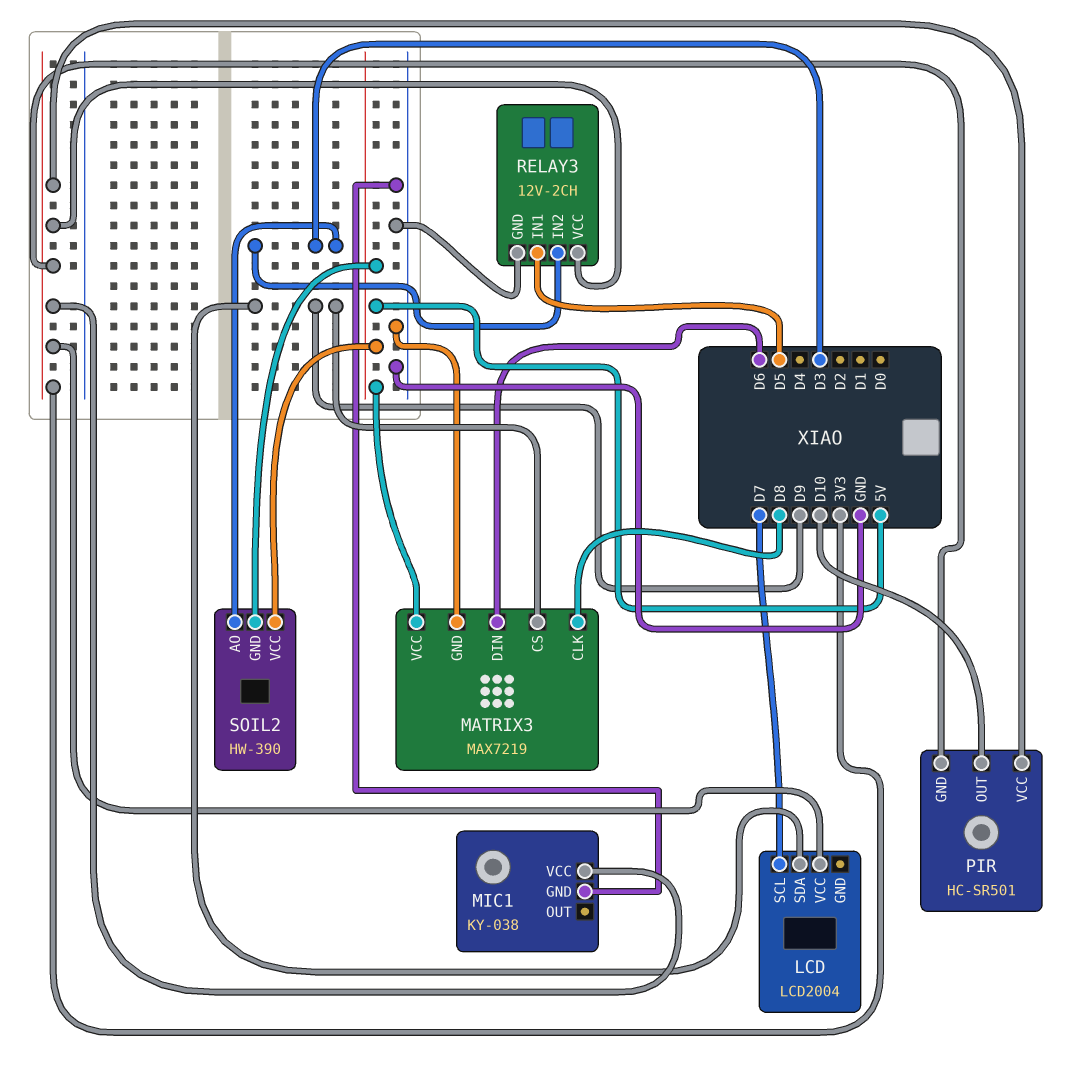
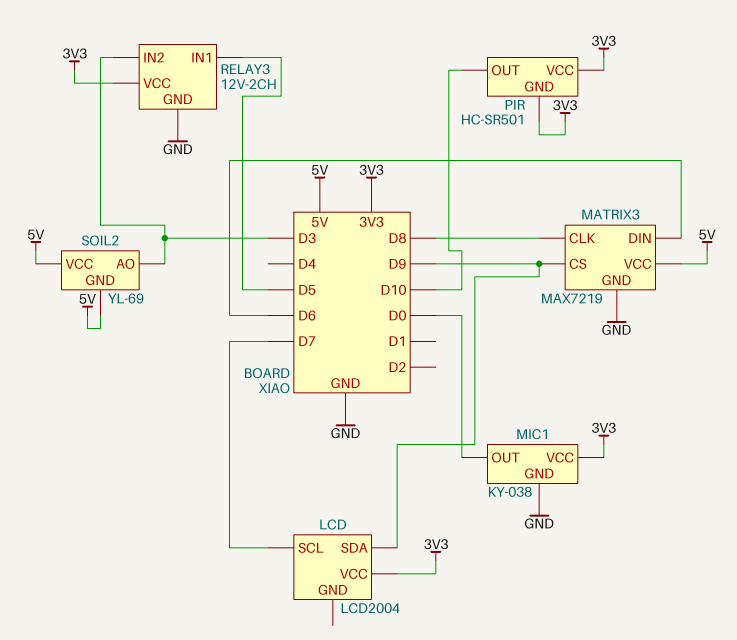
MIC1 pin OUT: none -> D0
SOIL2: HW-390 -> YL-69

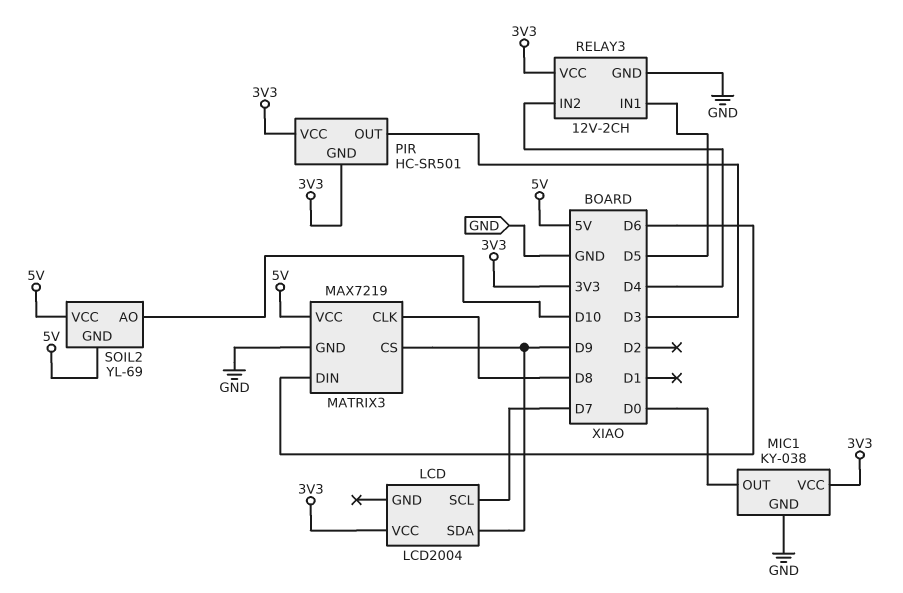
PIR pin OUT: D10 -> D3
RELAY3 pin IN2: D3 -> D4
SOIL2 pin AO: D3 -> D10

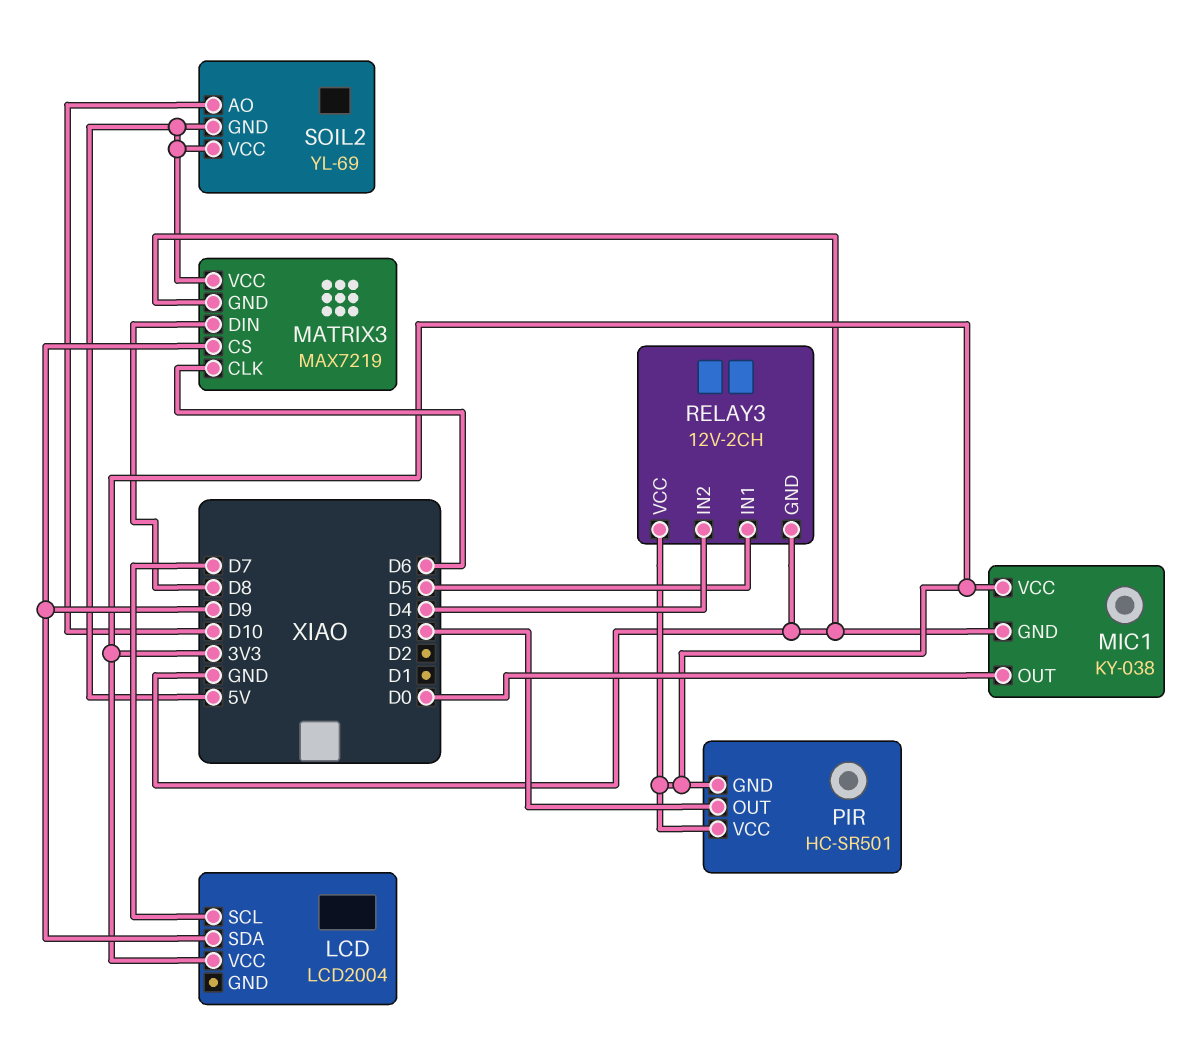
MATRIX3 pin CLK: D8 -> D6
MATRIX3 pin DIN: D6 -> D8

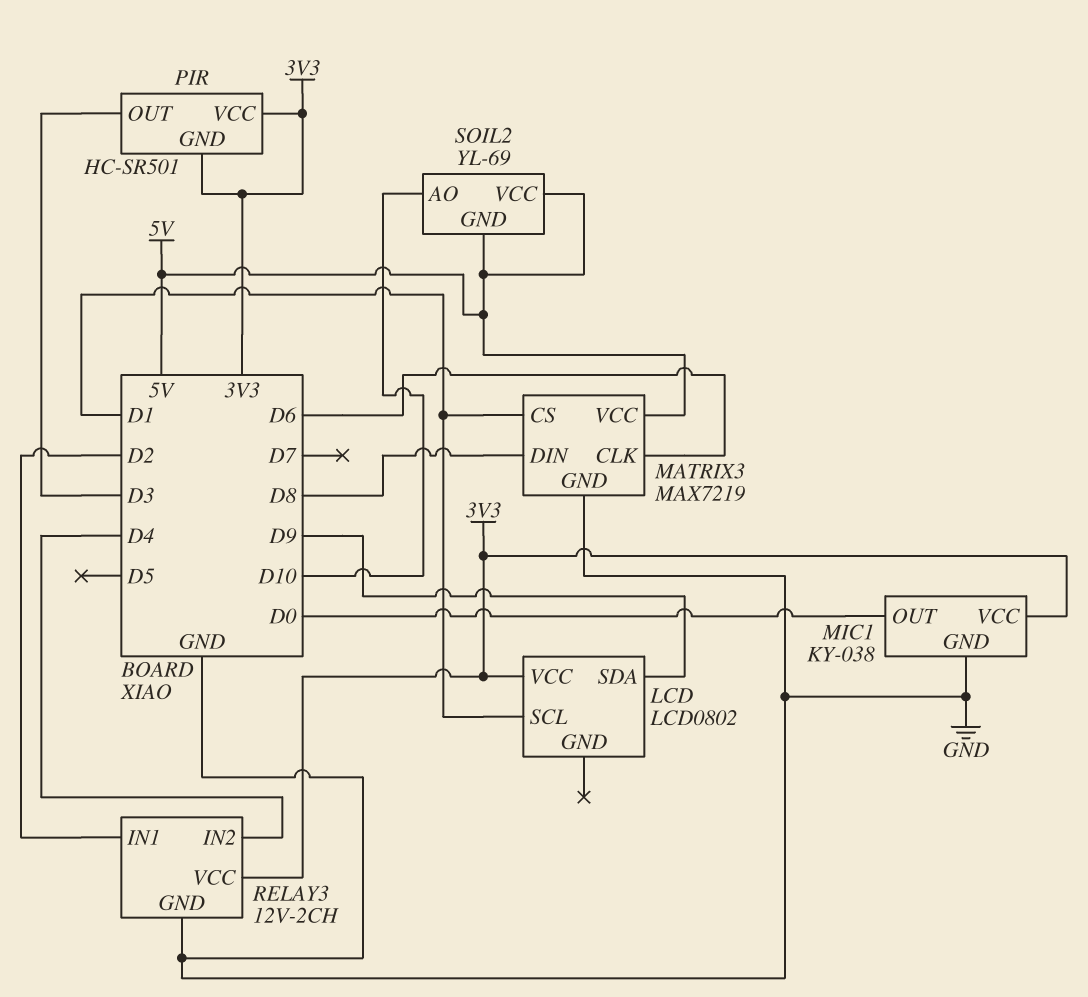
LCD: LCD2004 -> LCD0802
LCD pin SCL: D7 -> D1
MATRIX3 pin CS: D9 -> D1
RELAY3 pin IN1: D5 -> D2

